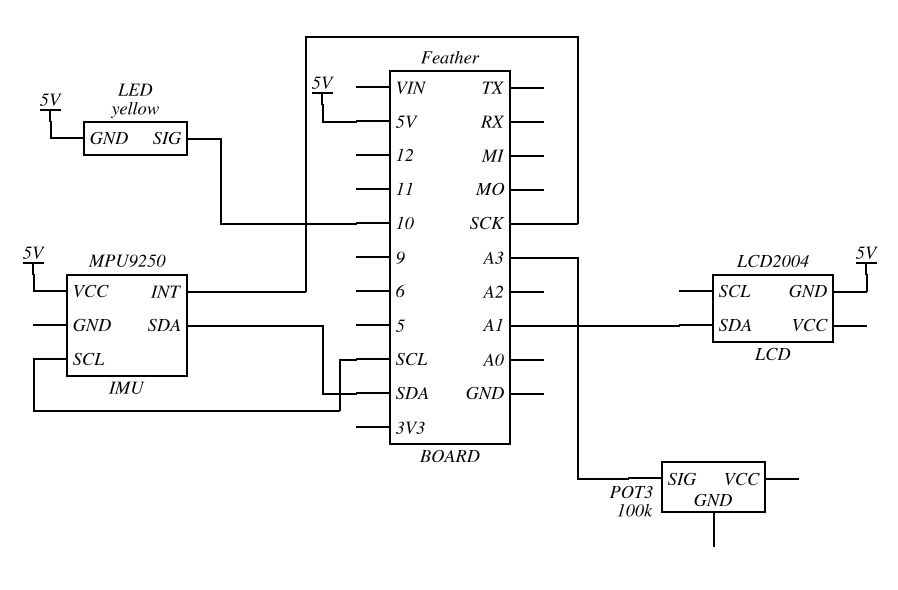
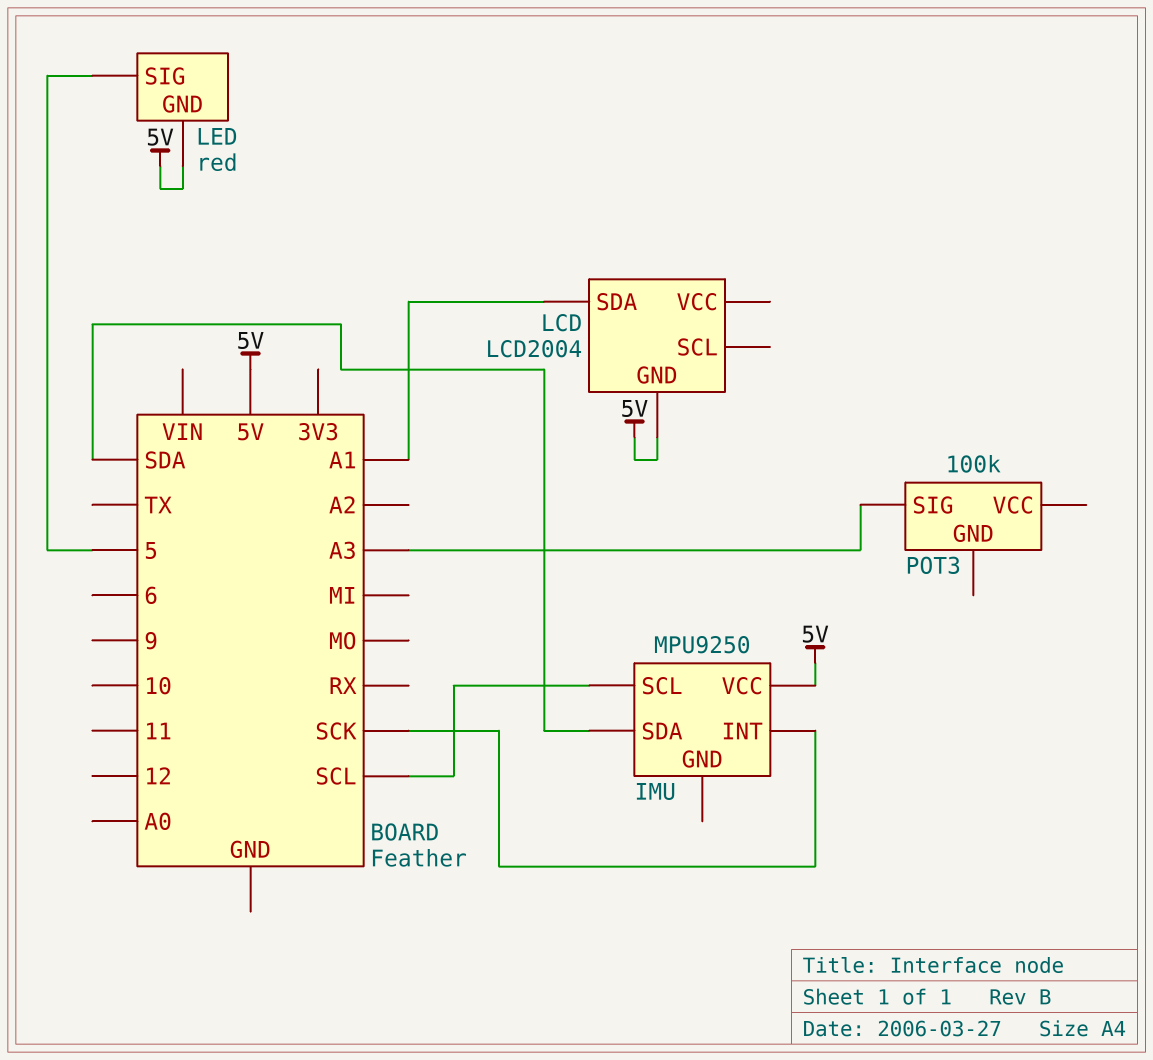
LED: yellow -> red
LED pin SIG: 10 -> 5

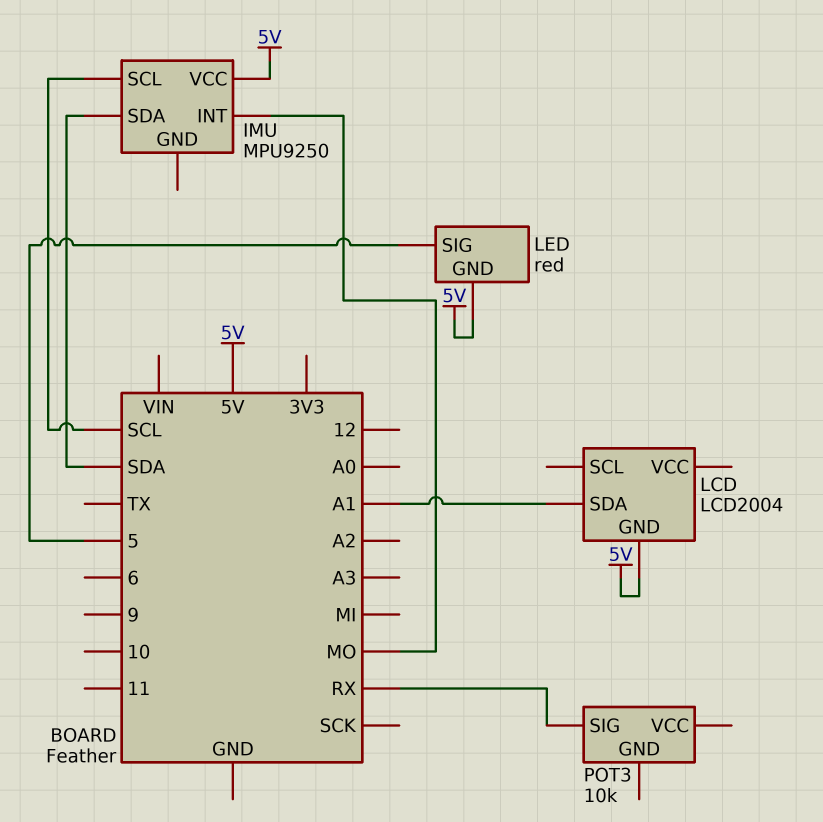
IMU pin INT: SCK -> MO
POT3: 100k -> 10k
POT3 pin SIG: A3 -> RX

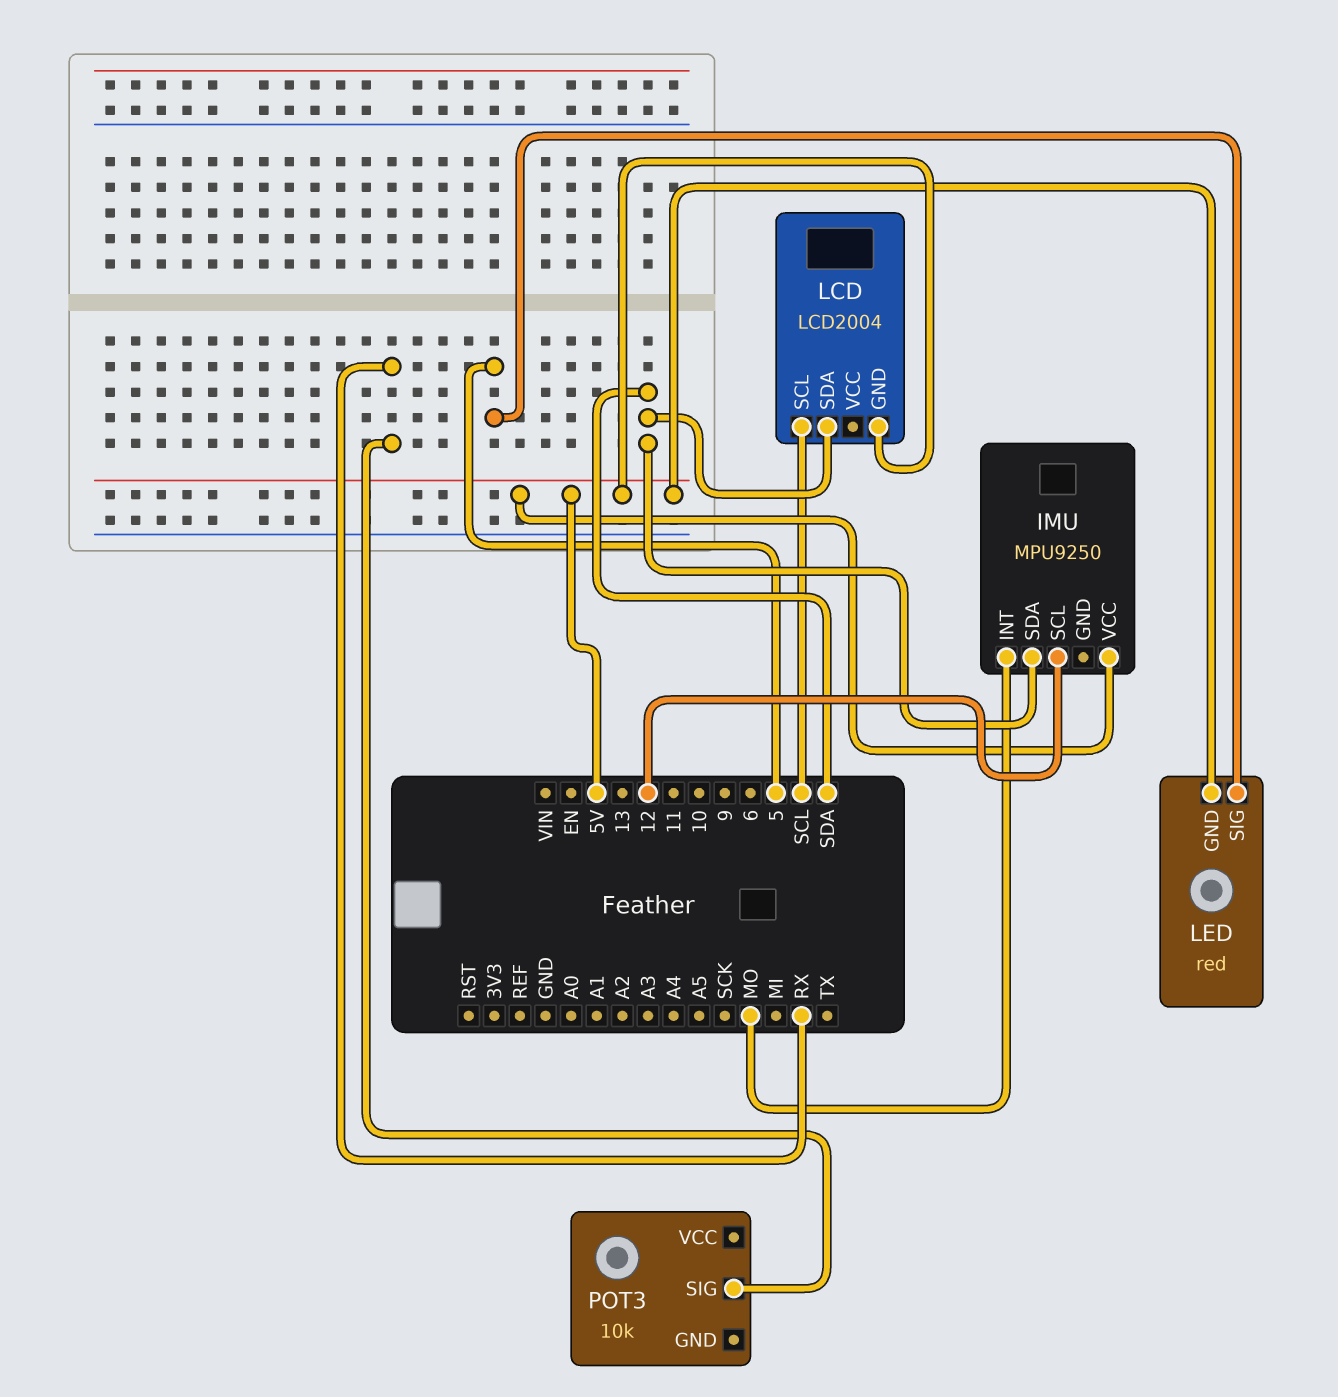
IMU pin SCL: SCL -> 12
LCD pin SCL: none -> SCL
LCD pin SDA: A1 -> SDA

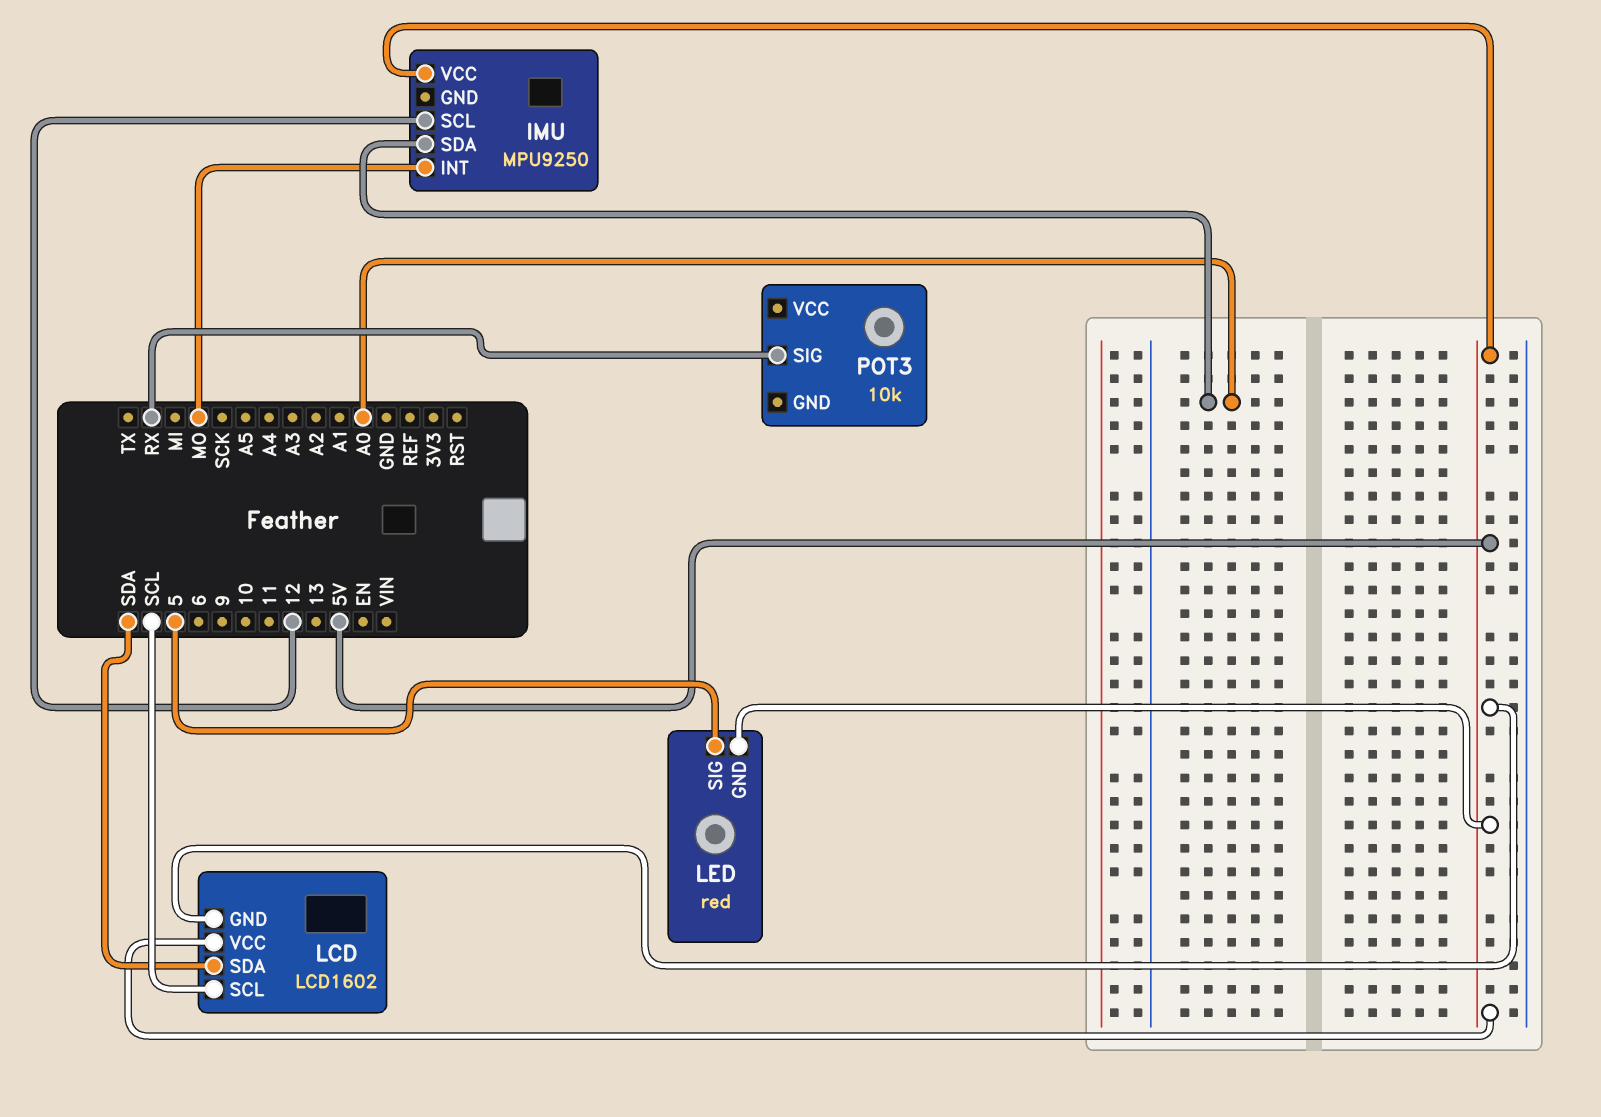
IMU pin SDA: SDA -> A0
LCD: LCD2004 -> LCD1602
LCD pin VCC: none -> 5V

